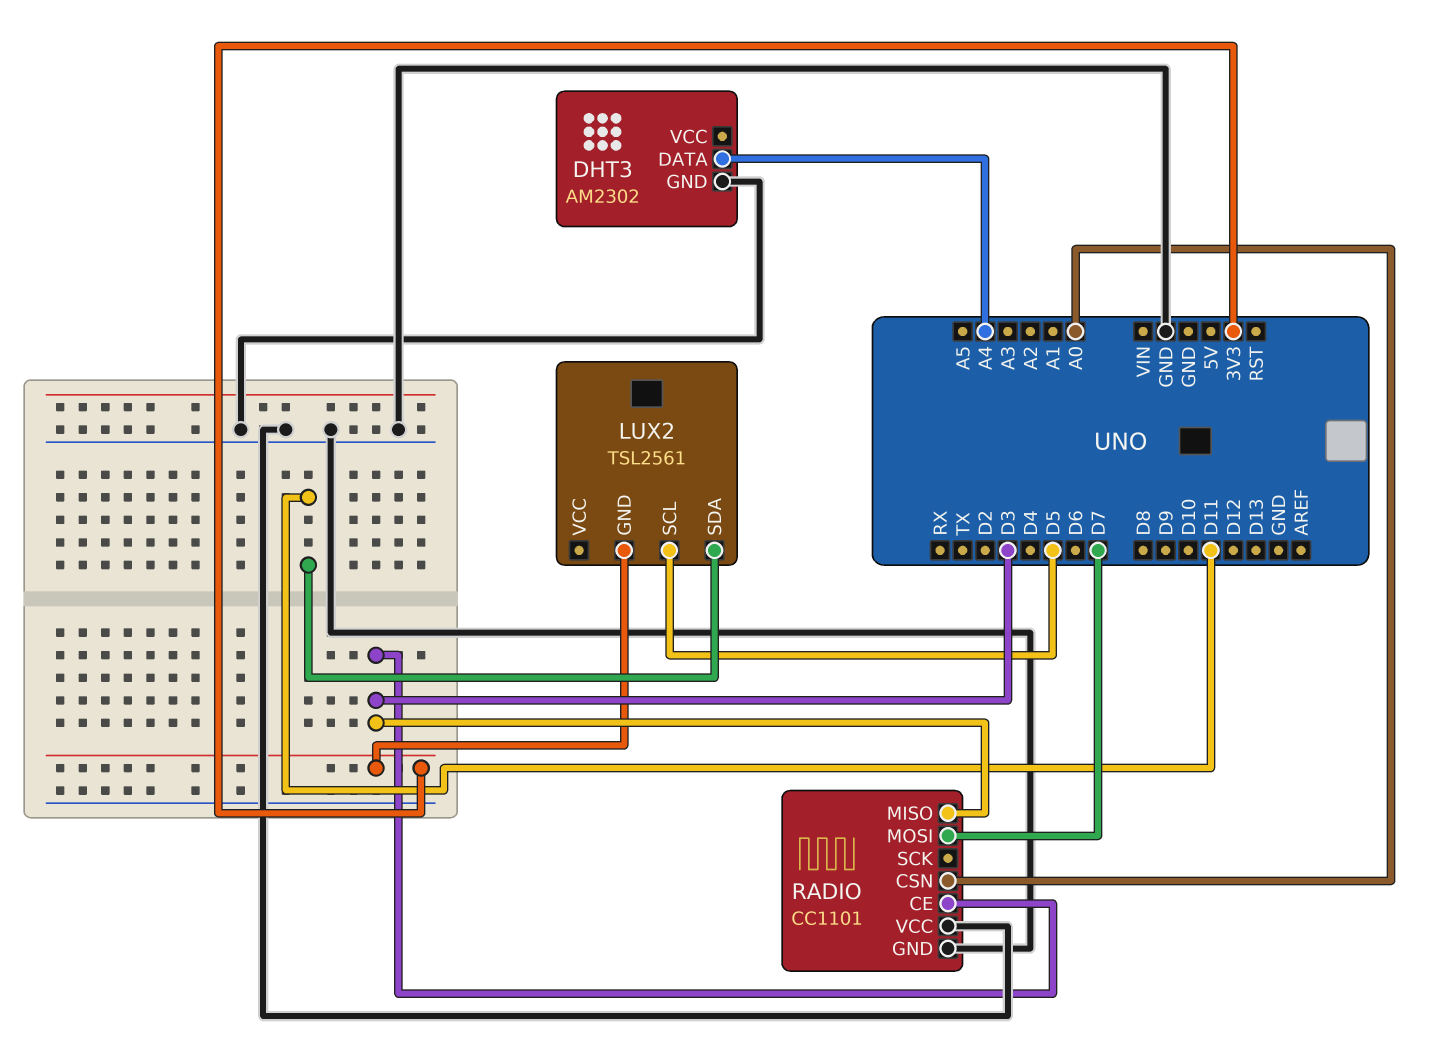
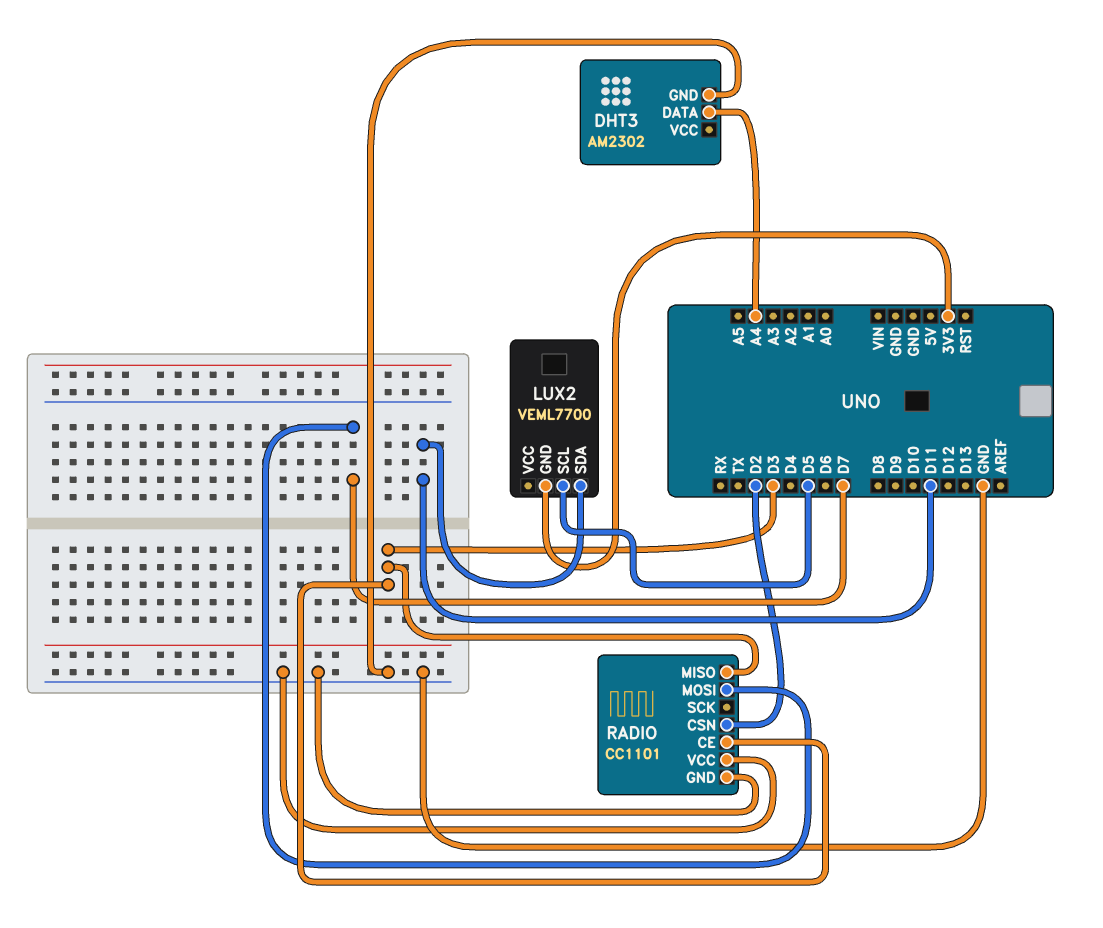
LUX2: TSL2561 -> VEML7700
RADIO pin CSN: A0 -> D2

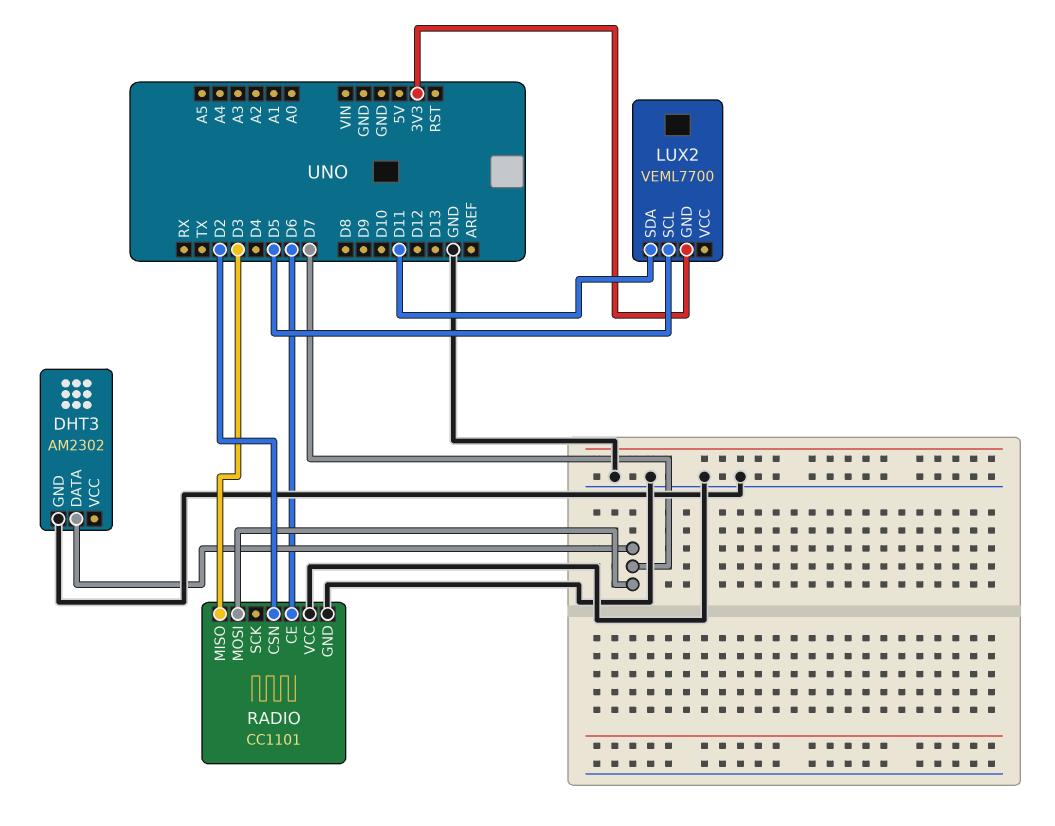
DHT3 pin DATA: A4 -> D7
RADIO pin CE: D3 -> D6

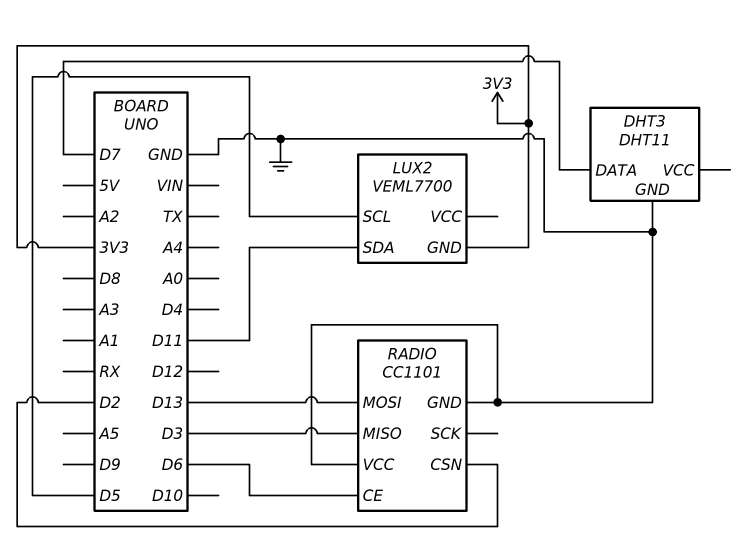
DHT3: AM2302 -> DHT11
RADIO pin MOSI: D7 -> D13

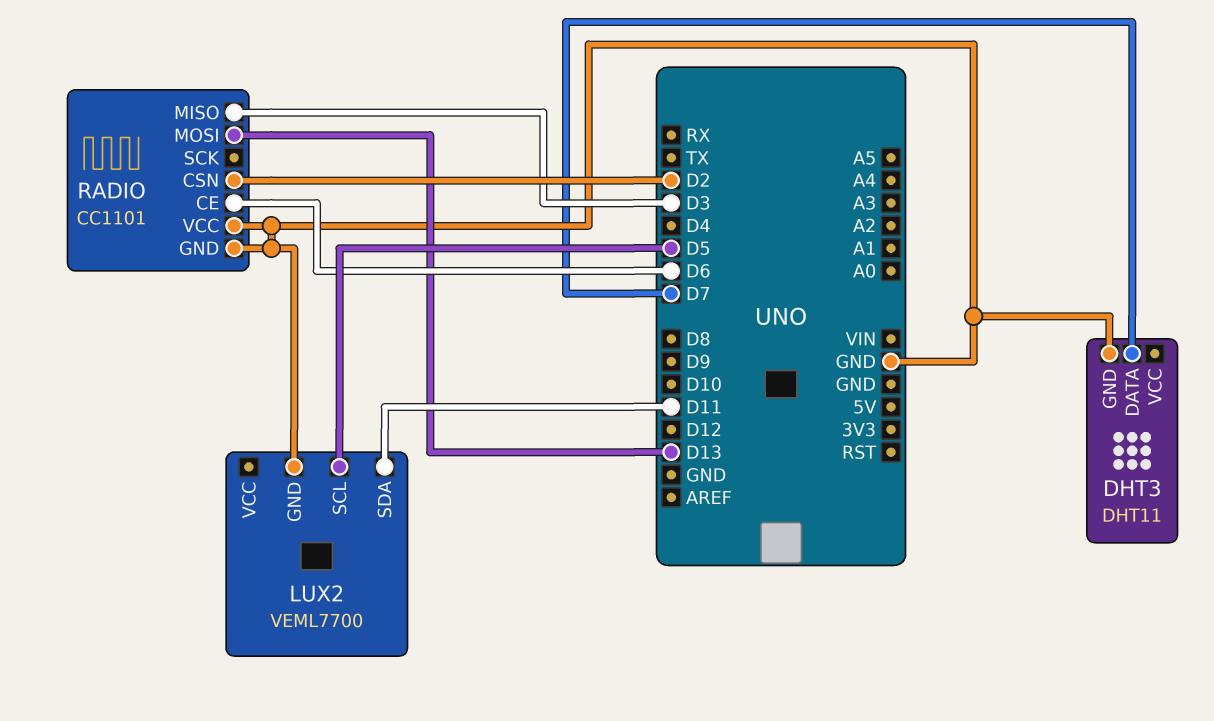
LUX2 pin GND: 3V3 -> GND

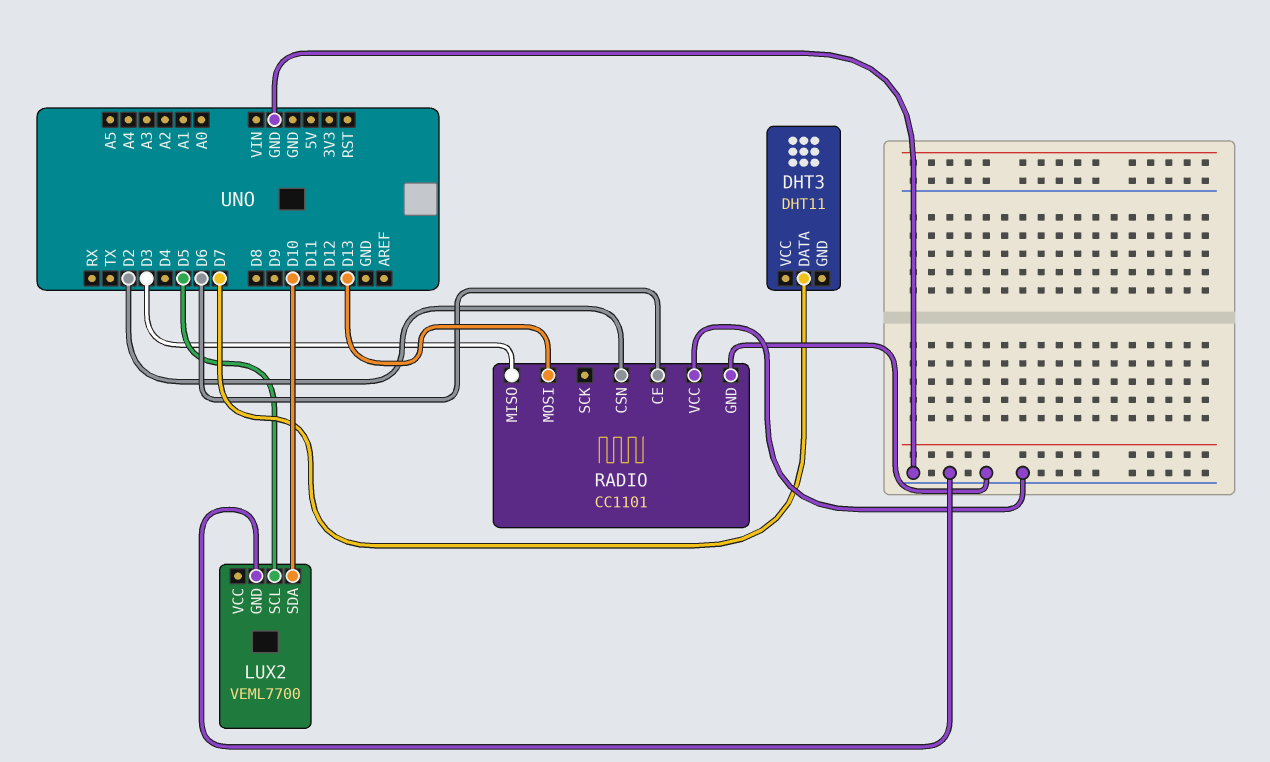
DHT3 pin GND: GND -> none
LUX2 pin SDA: D11 -> D10

